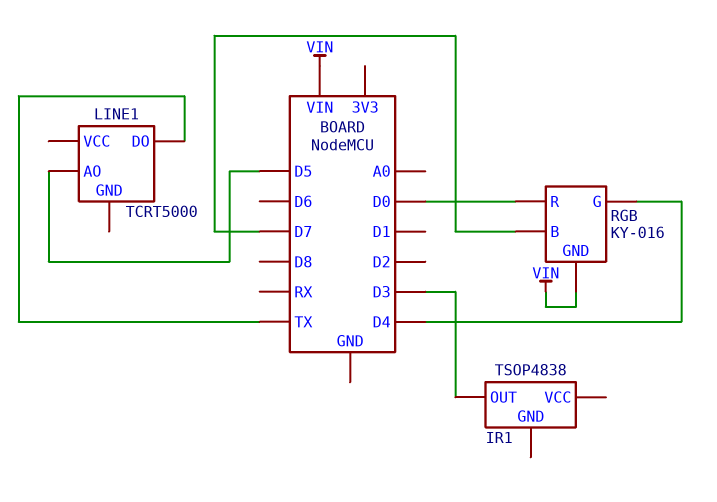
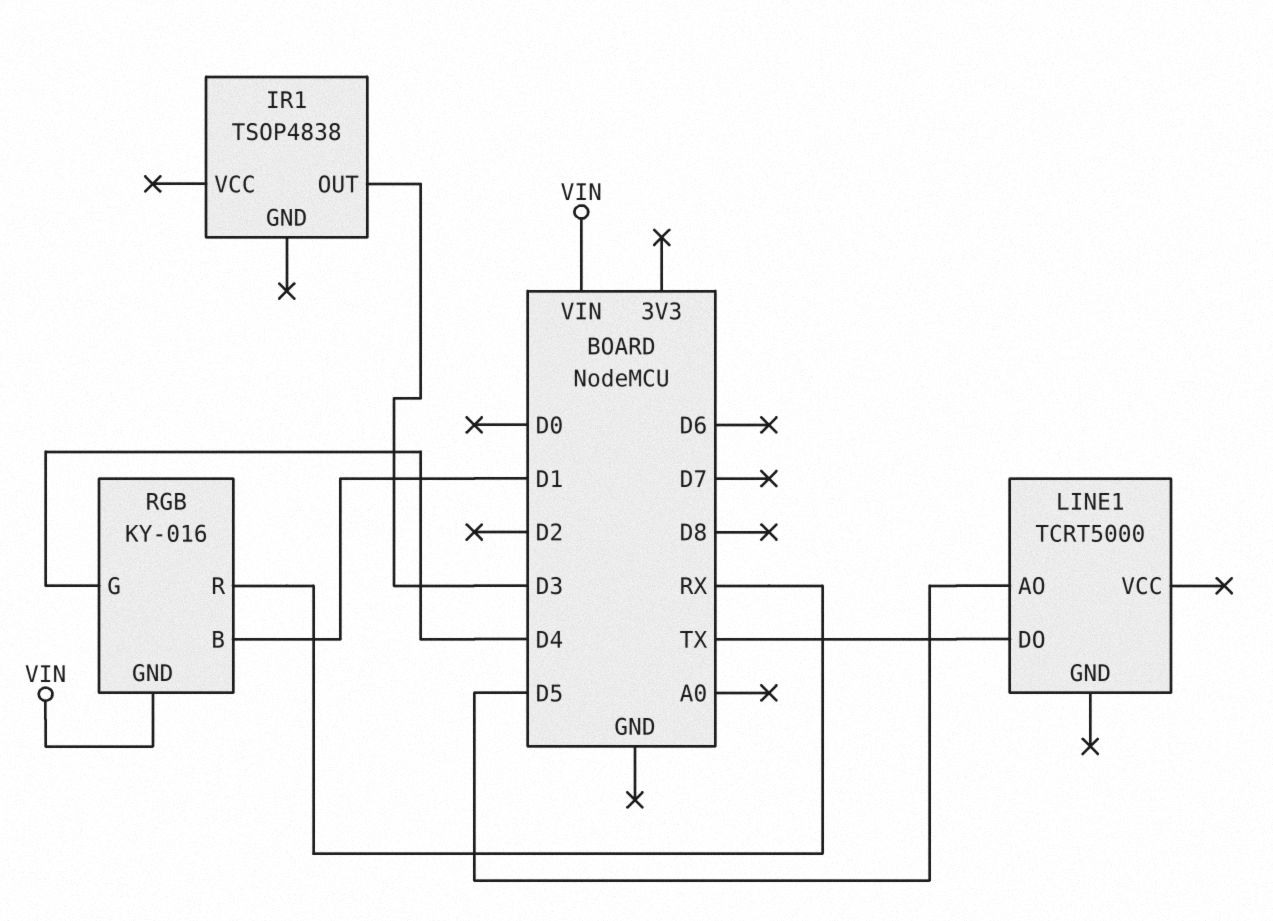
RGB pin B: D7 -> D1
RGB pin R: D0 -> RX

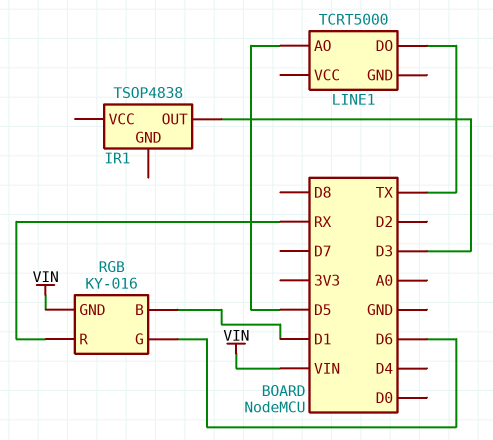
RGB pin G: D4 -> D6

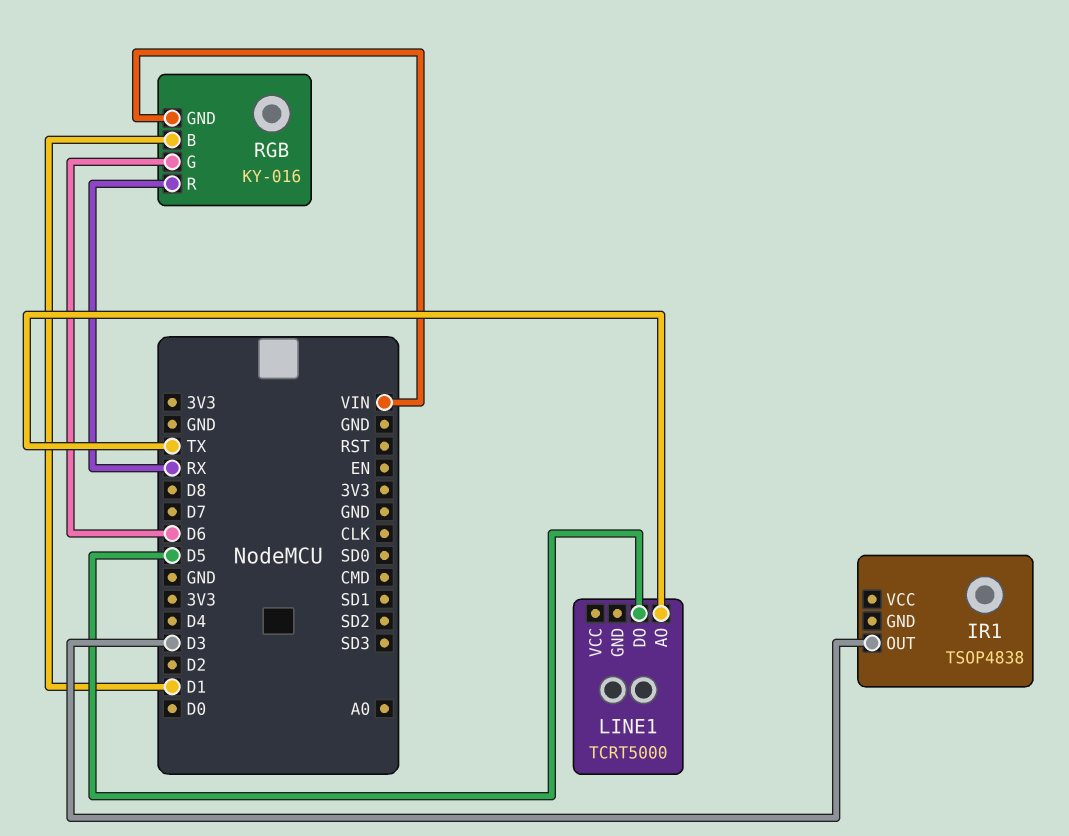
LINE1 pin AO: D5 -> TX
LINE1 pin DO: TX -> D5

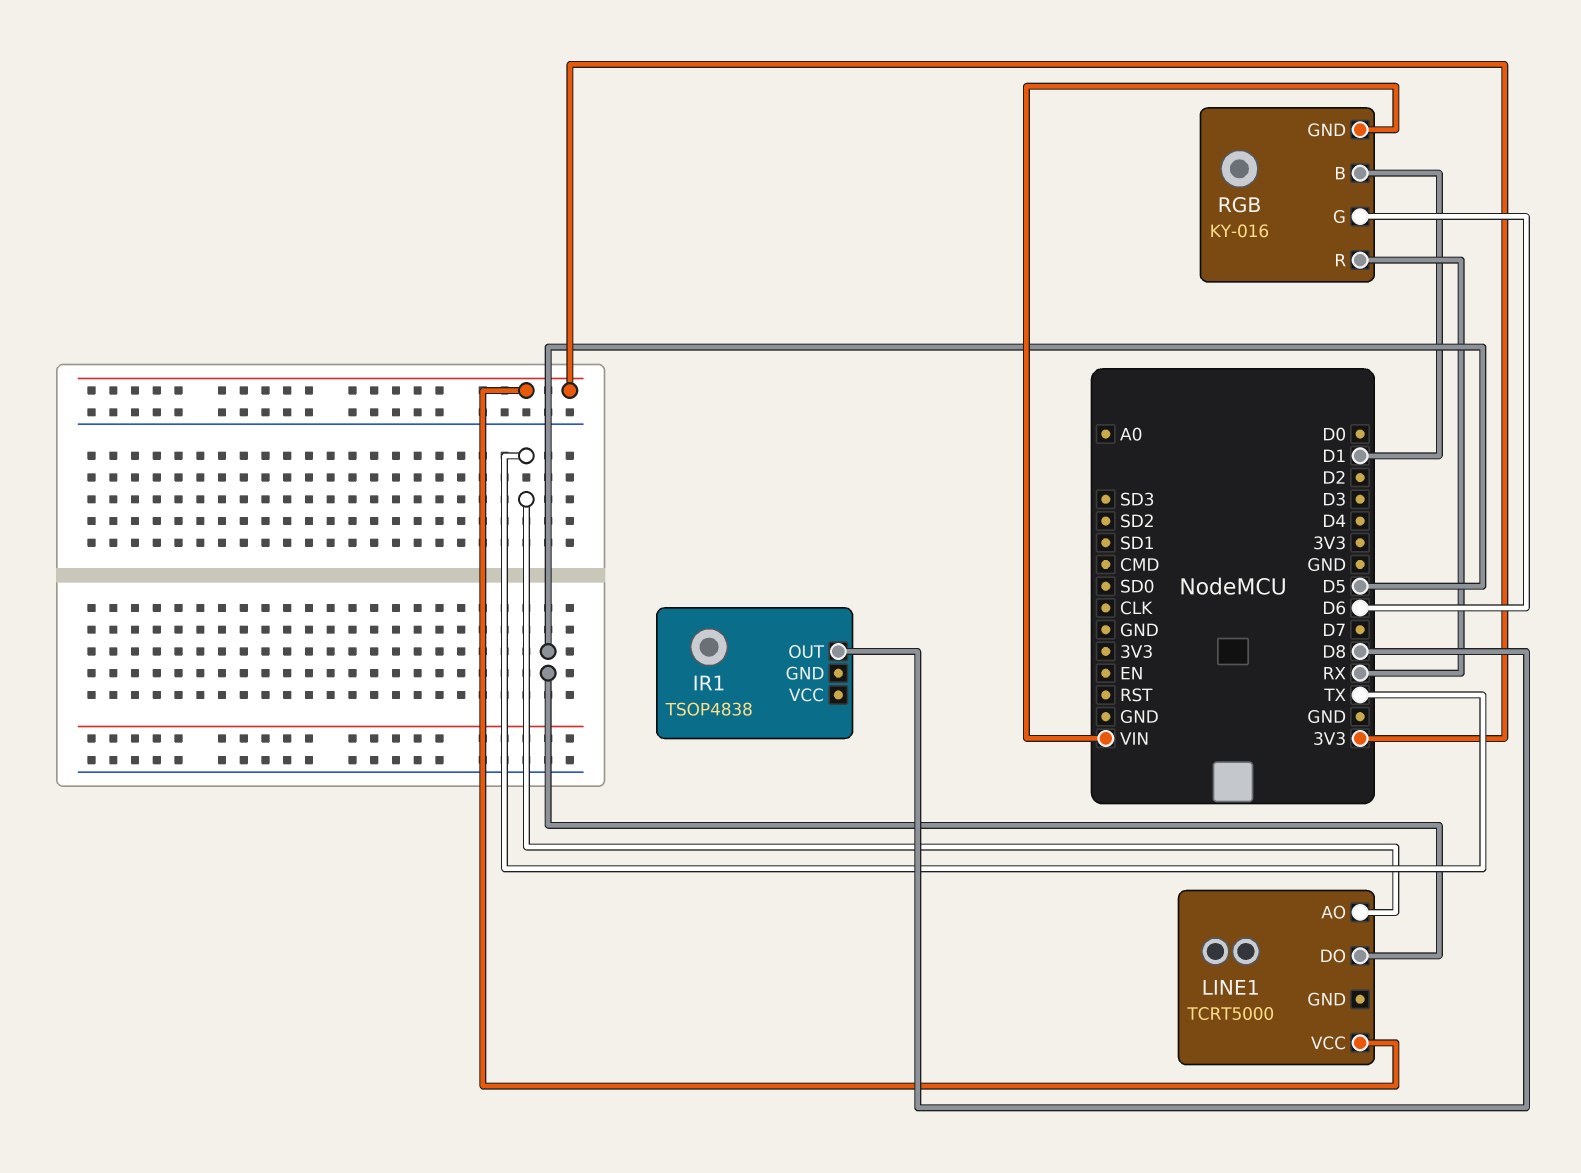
IR1 pin OUT: D3 -> D8
LINE1 pin VCC: none -> 3V3

